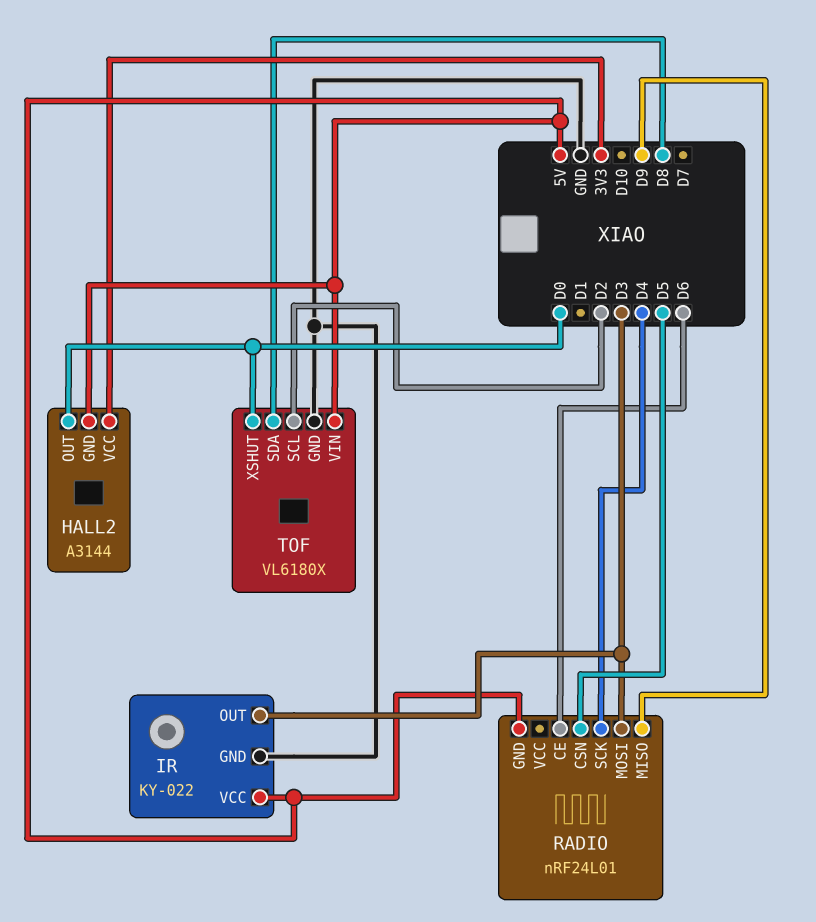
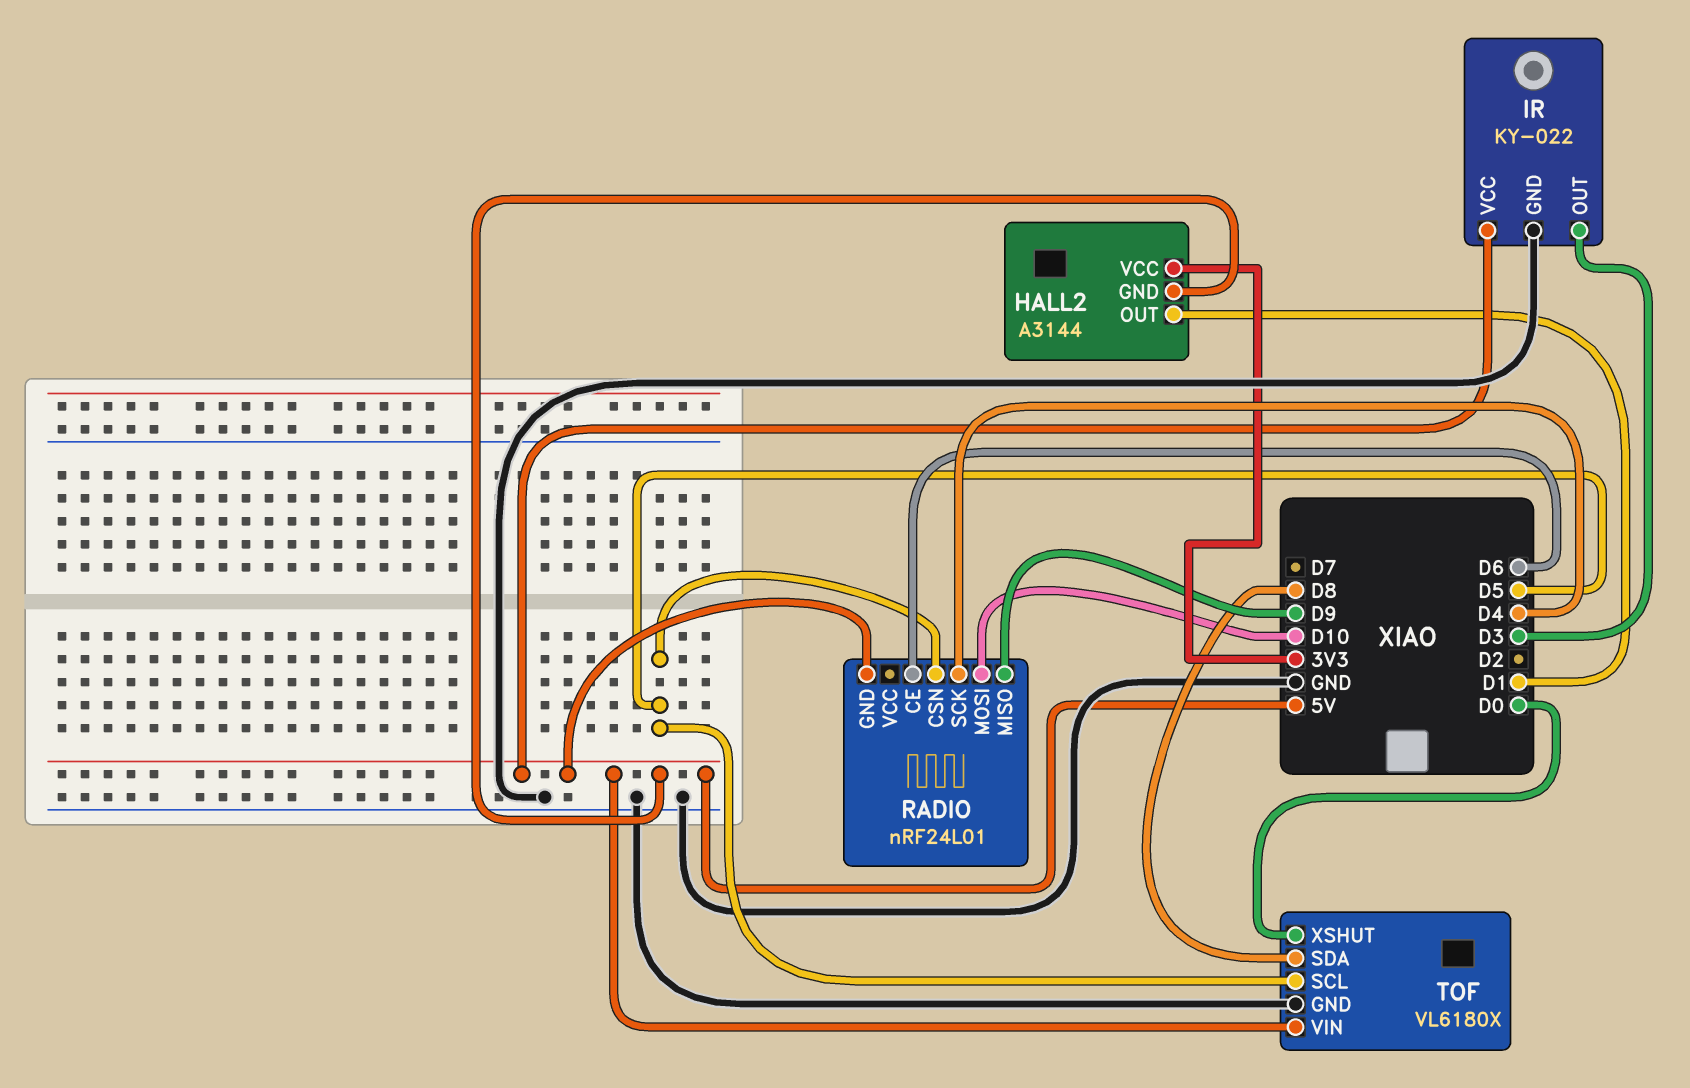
HALL2 pin OUT: D0 -> D1
RADIO pin MOSI: D3 -> D10
TOF pin SCL: D2 -> D5

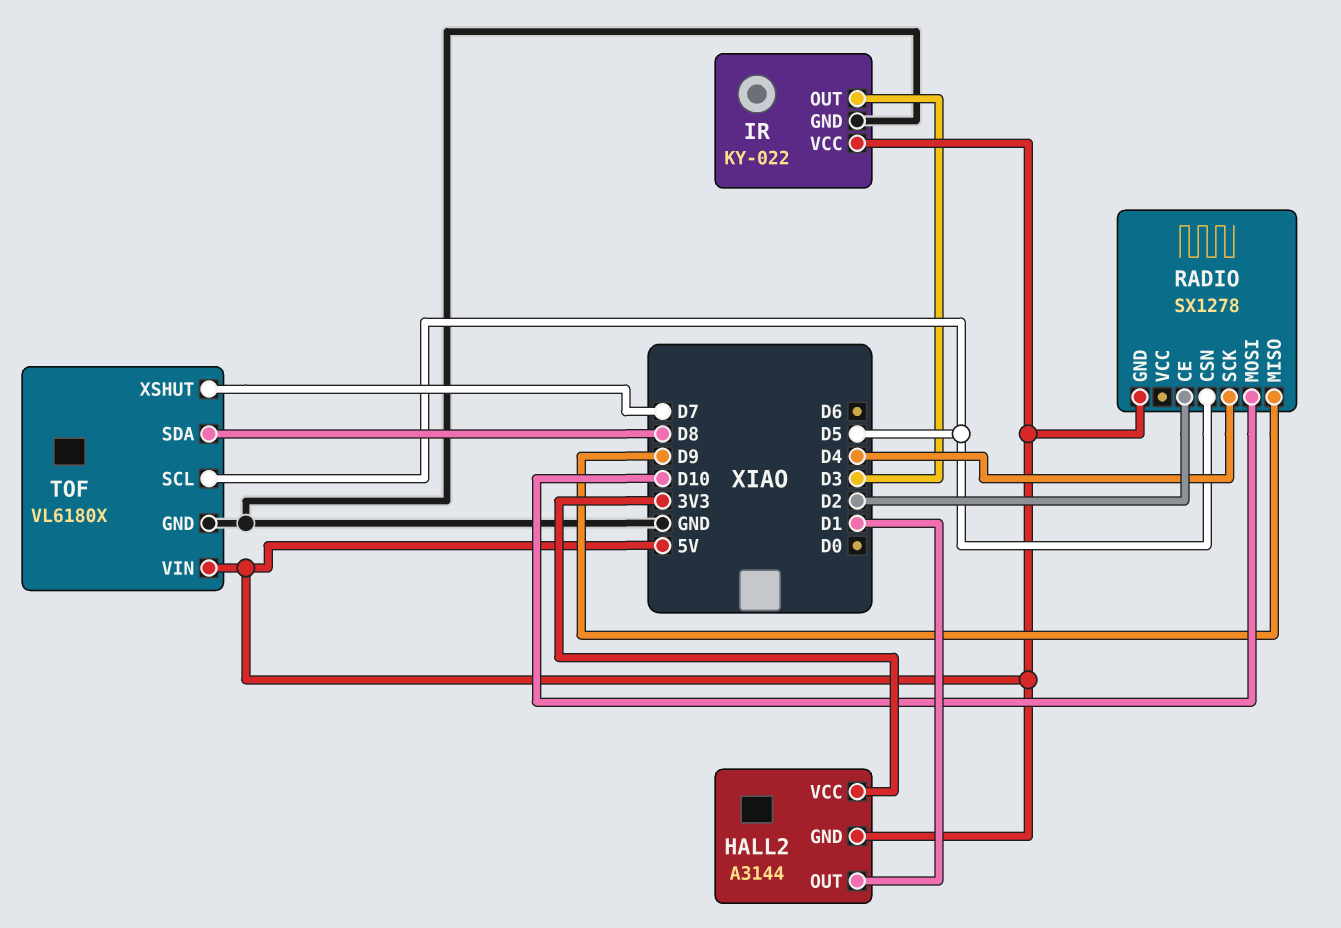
RADIO: nRF24L01 -> SX1278
RADIO pin CE: D6 -> D2
TOF pin XSHUT: D0 -> D7

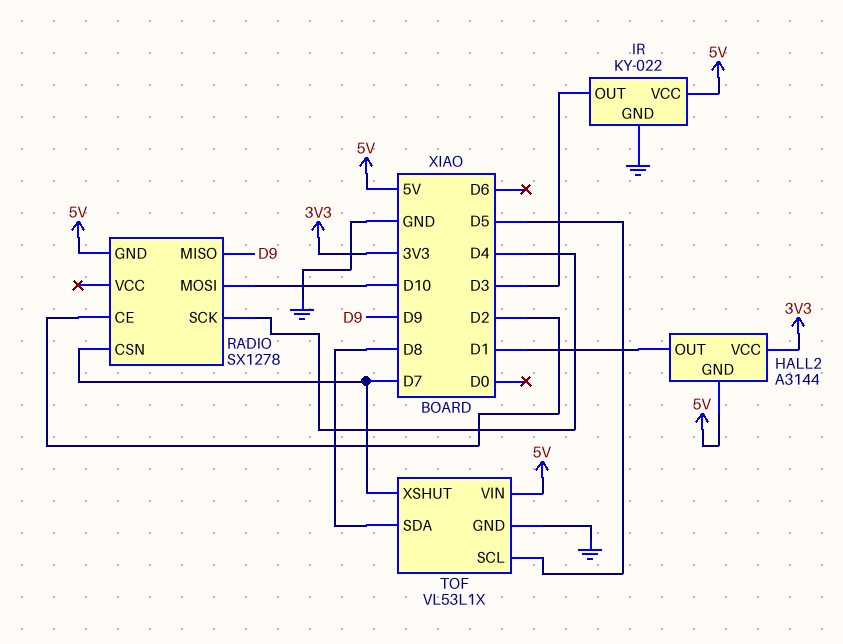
RADIO pin CSN: D5 -> D7
TOF: VL6180X -> VL53L1X

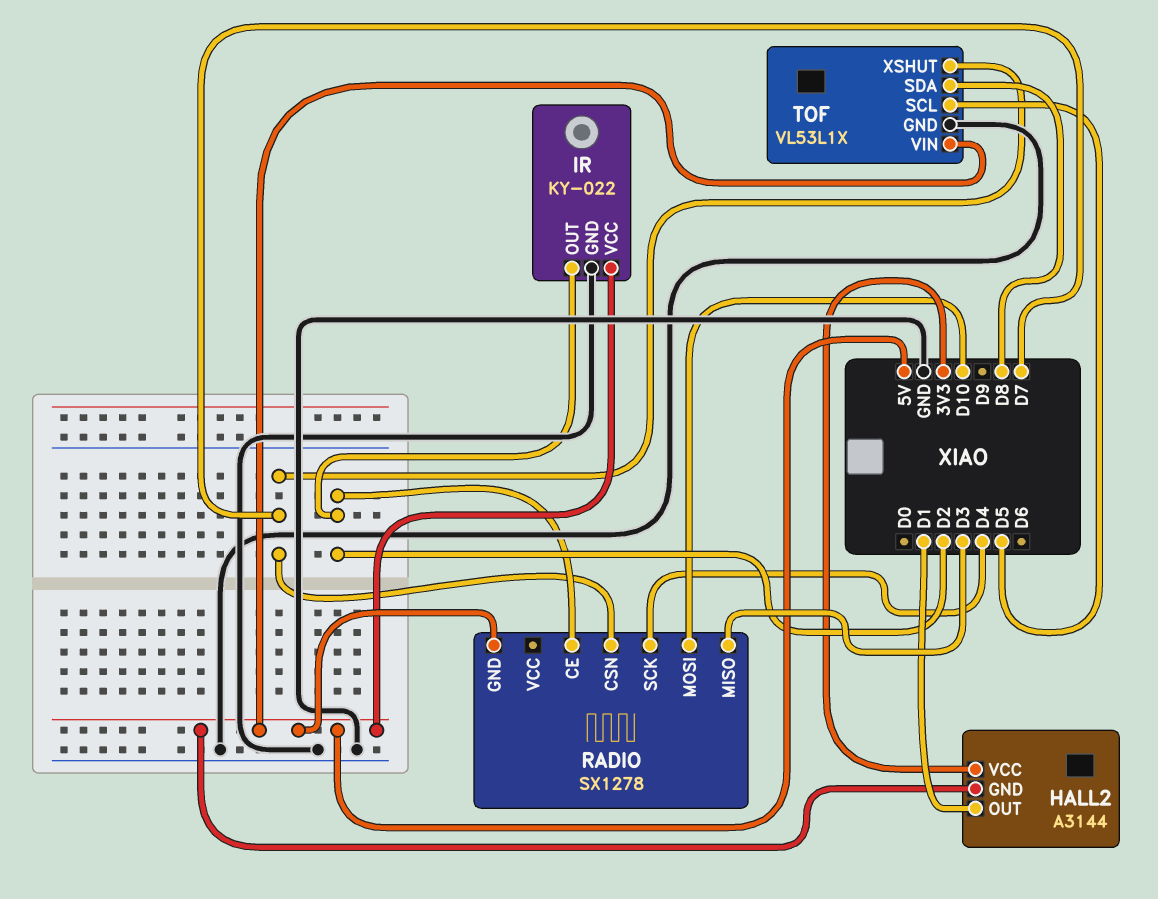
IR pin OUT: D3 -> D2
RADIO pin MISO: D9 -> D3

